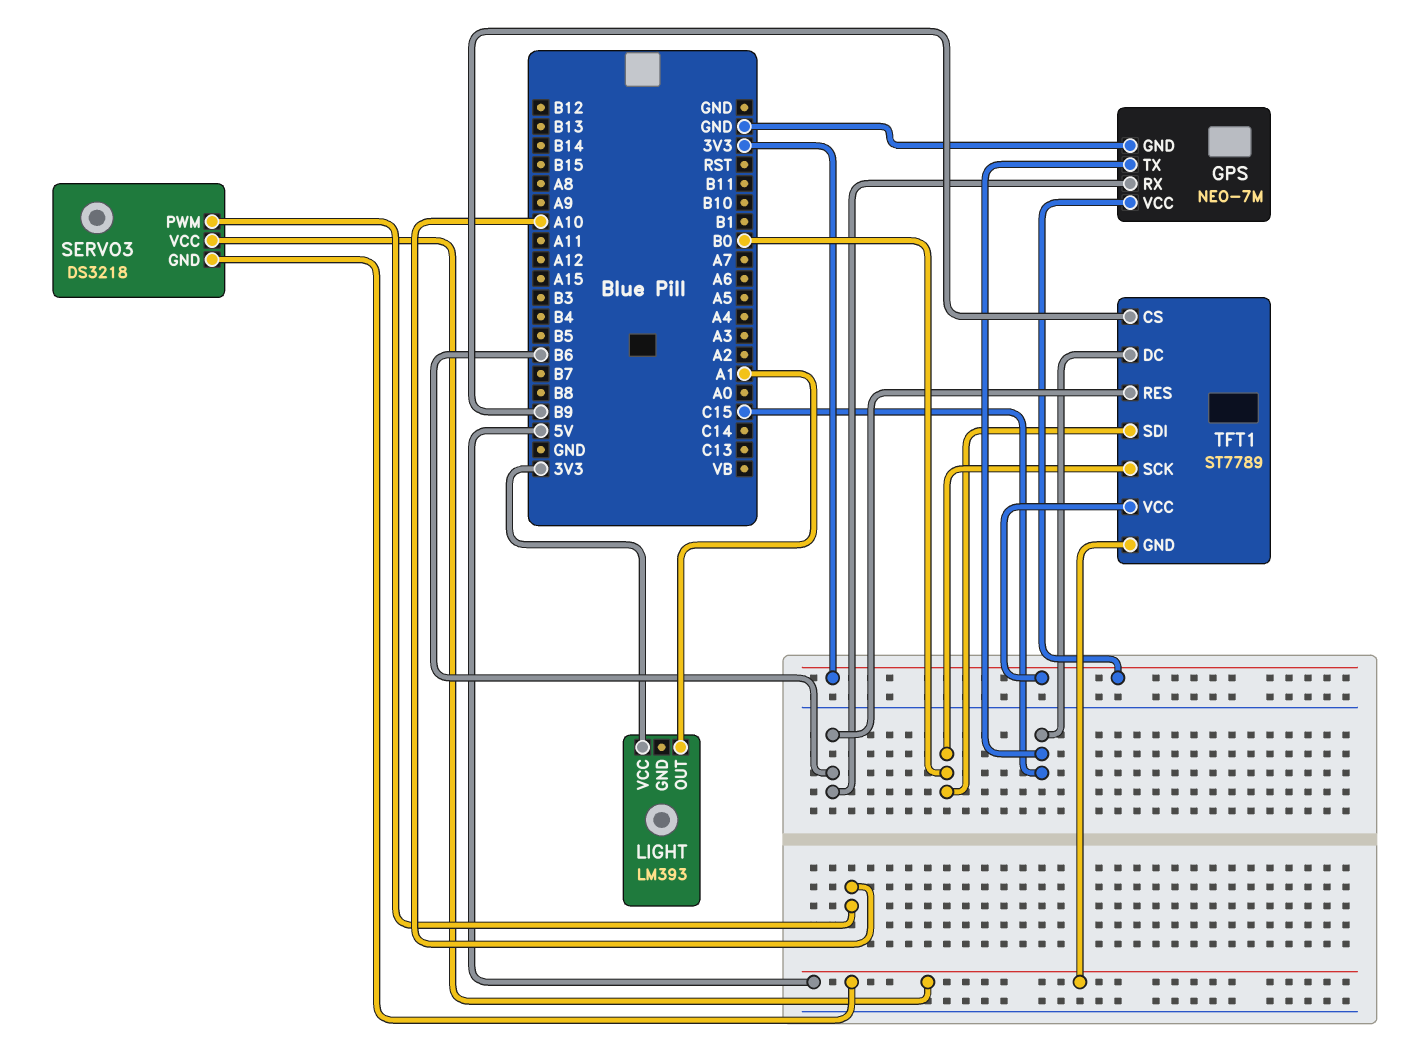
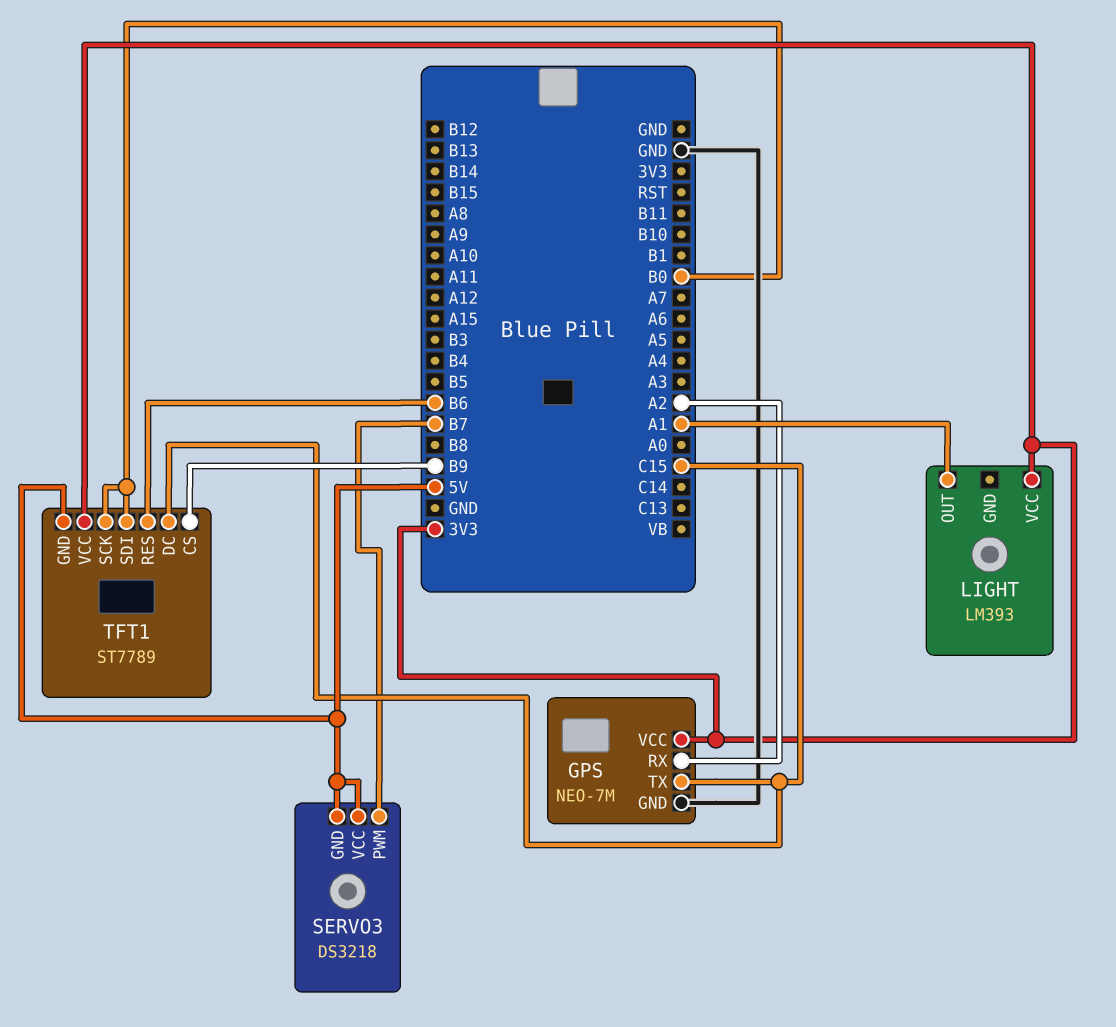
GPS pin RX: B6 -> A2
SERVO3 pin PWM: A10 -> B7

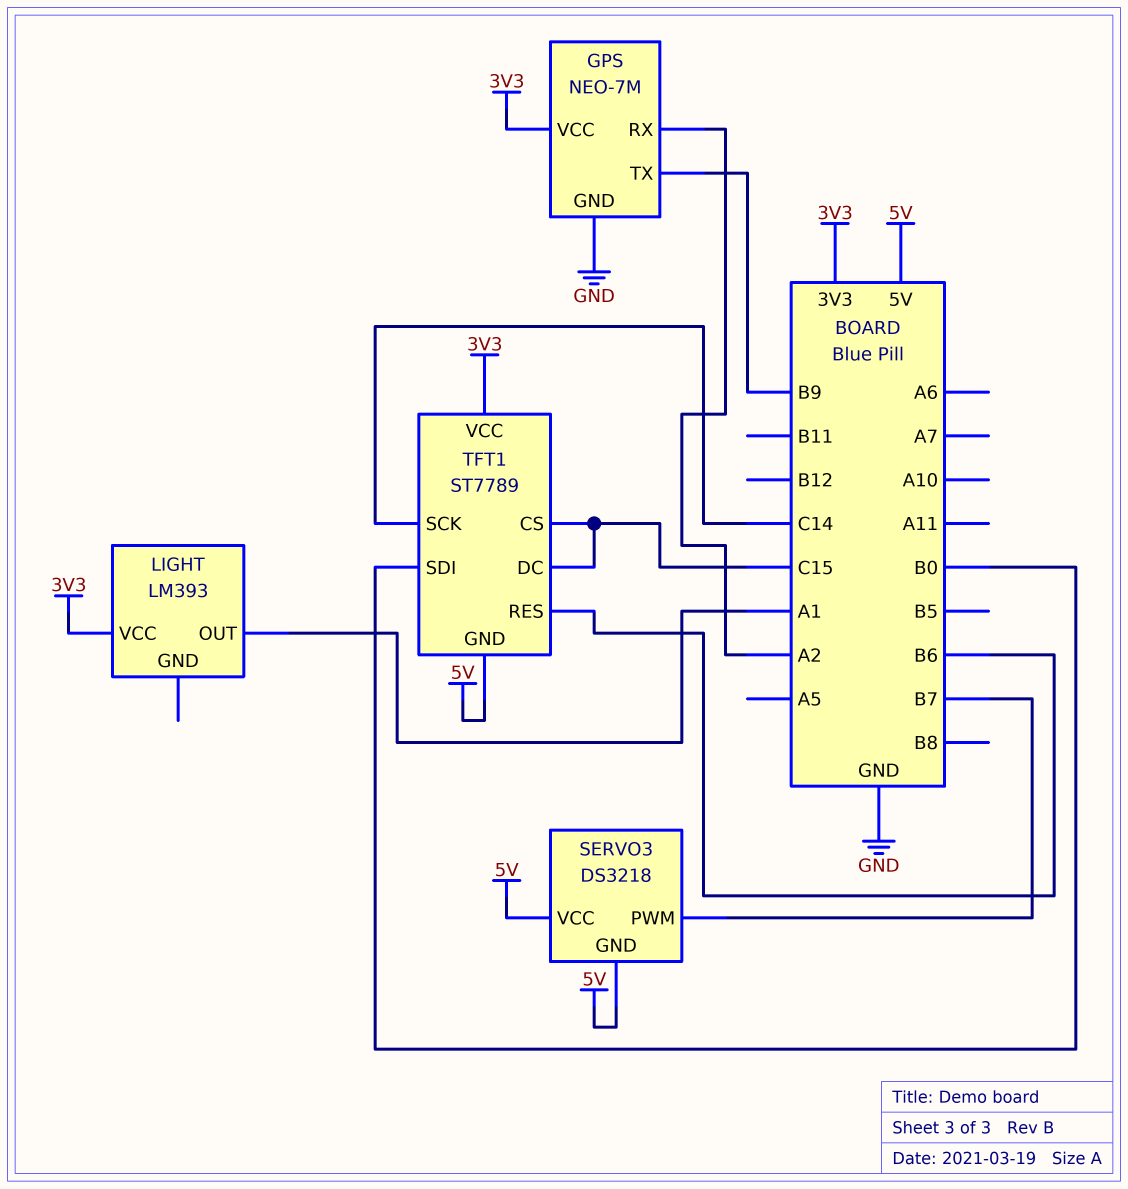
GPS pin TX: C15 -> B9
TFT1 pin CS: B9 -> C15
TFT1 pin SCK: B0 -> C14

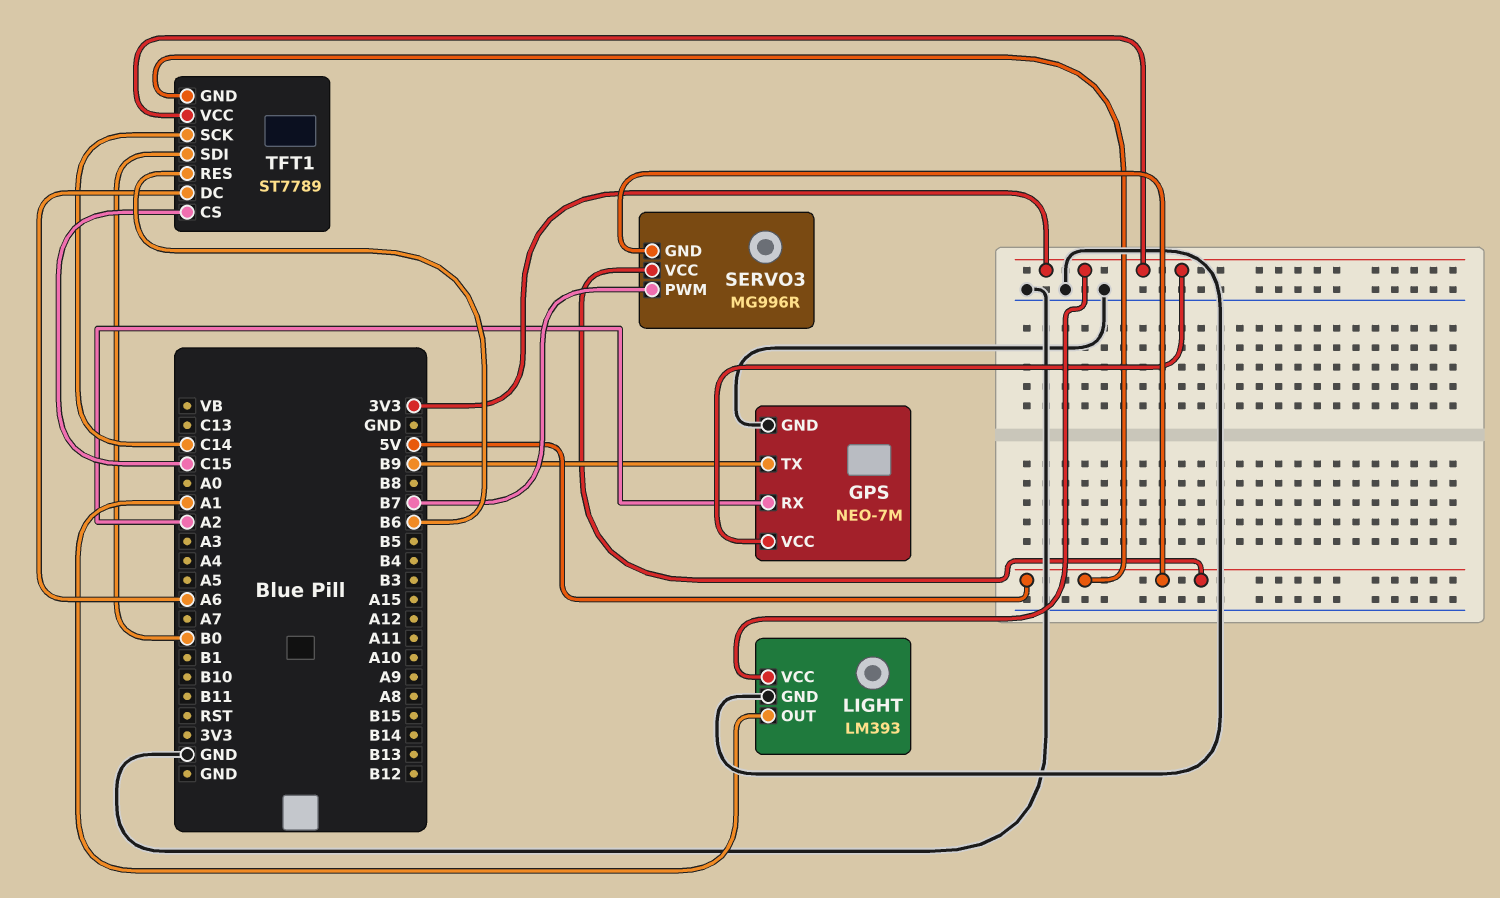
LIGHT pin GND: none -> GND
SERVO3: DS3218 -> MG996R
TFT1 pin DC: C15 -> A6

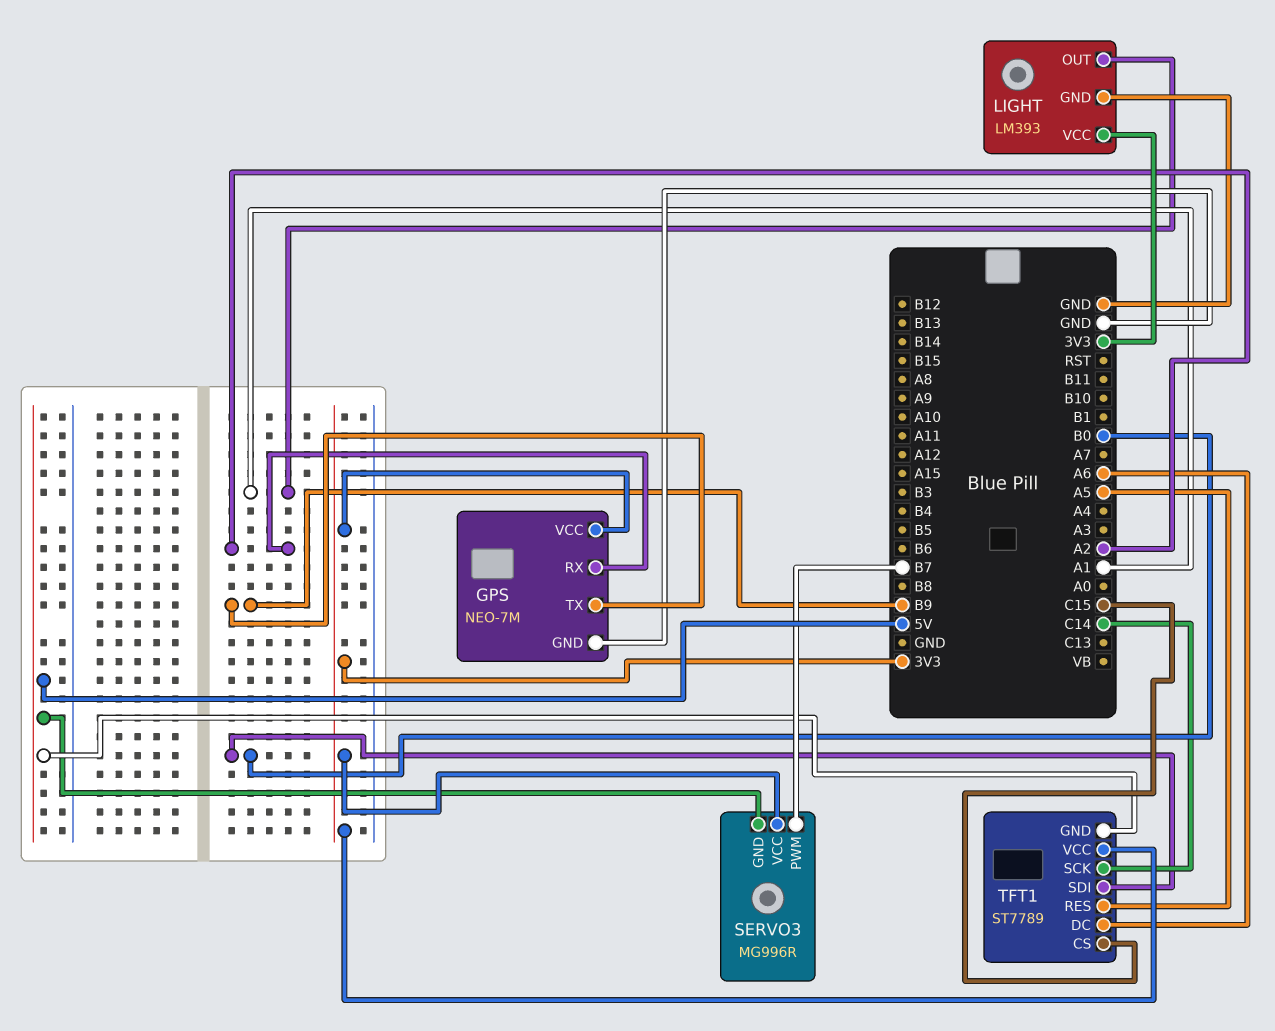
SERVO3 pin VCC: 5V -> 3V3
TFT1 pin RES: B6 -> A5

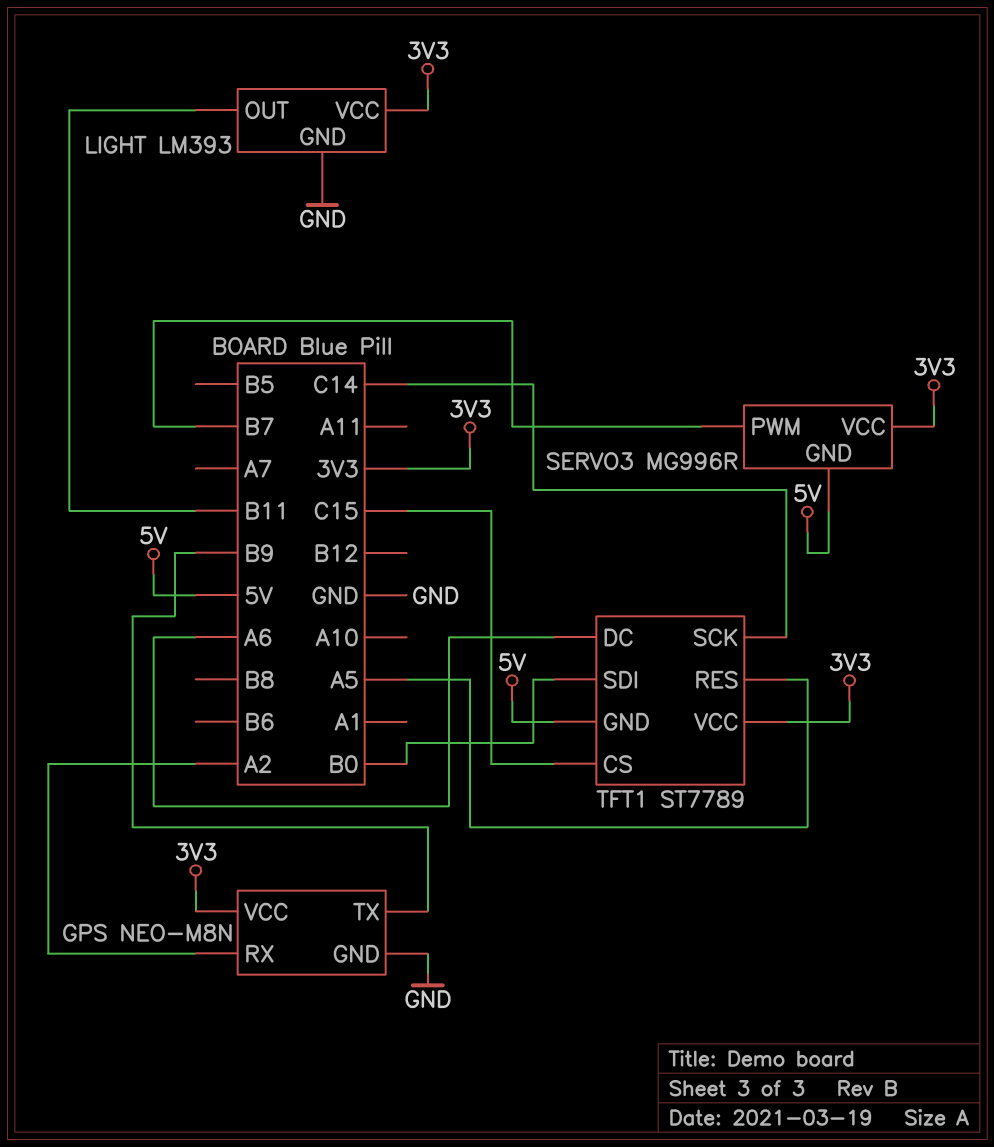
GPS: NEO-7M -> NEO-M8N
LIGHT pin OUT: A1 -> B11

